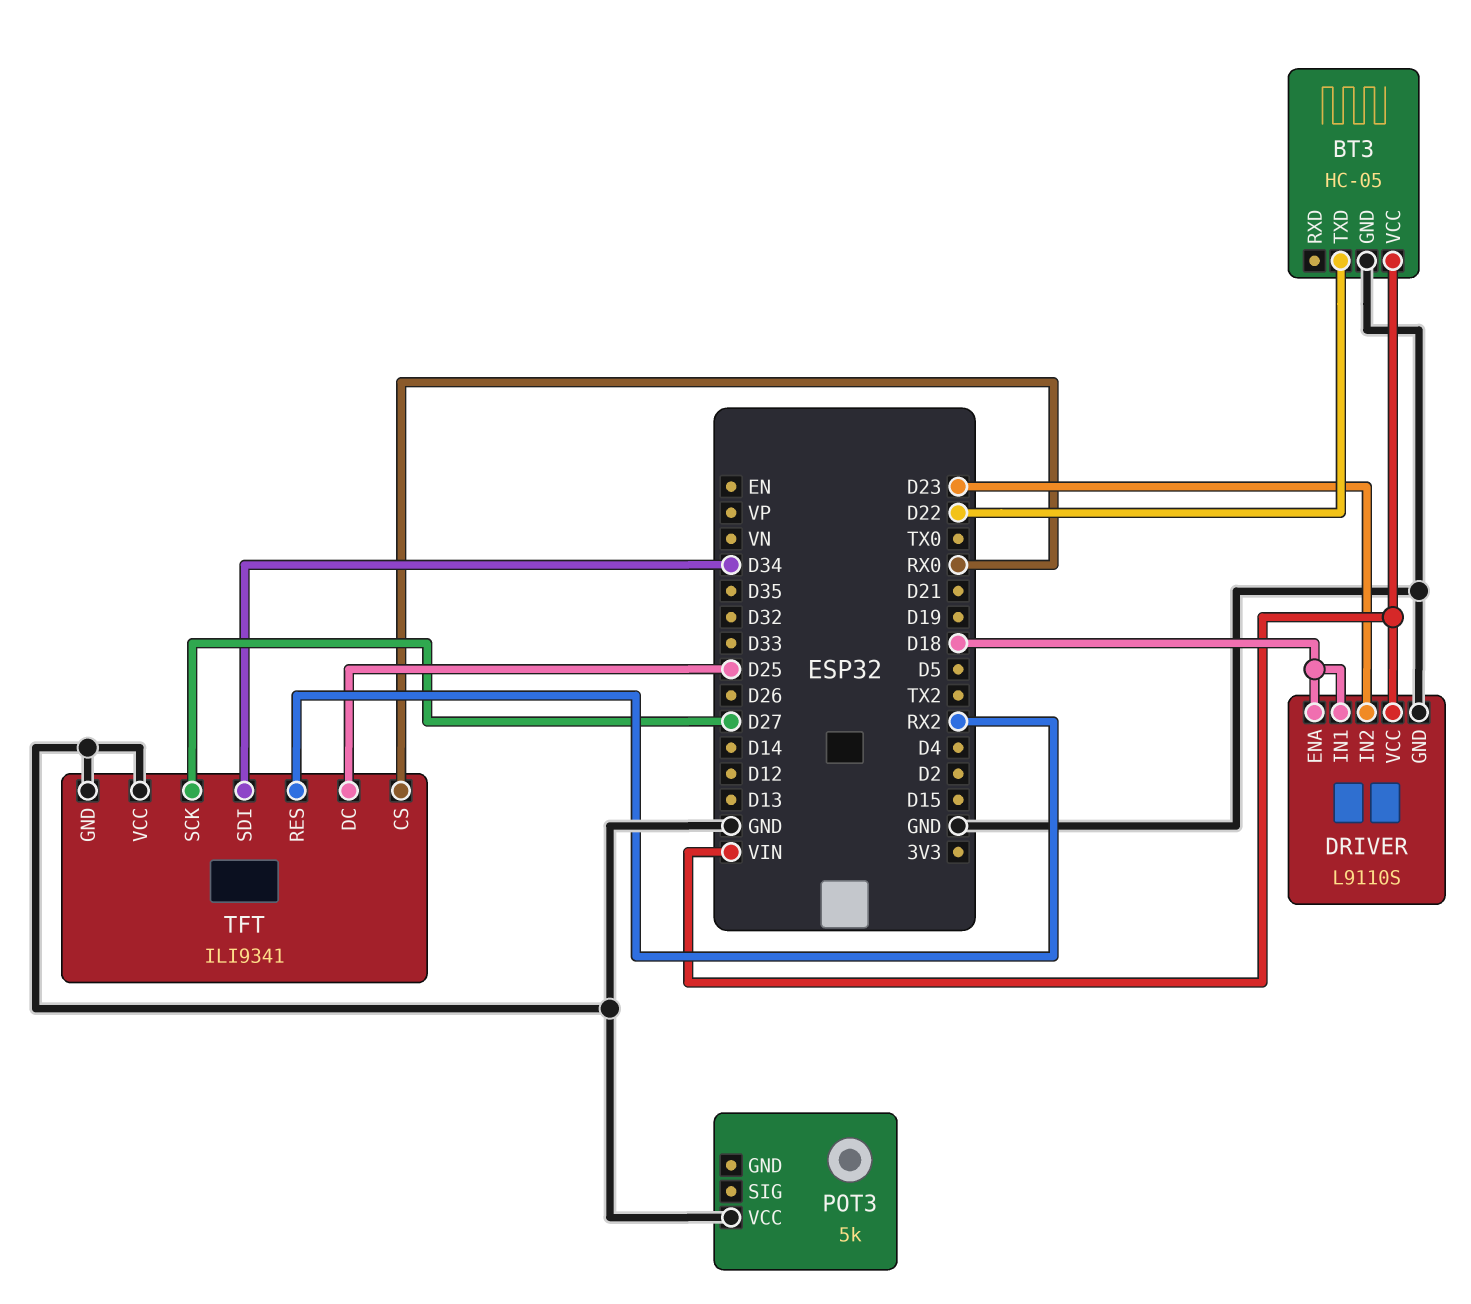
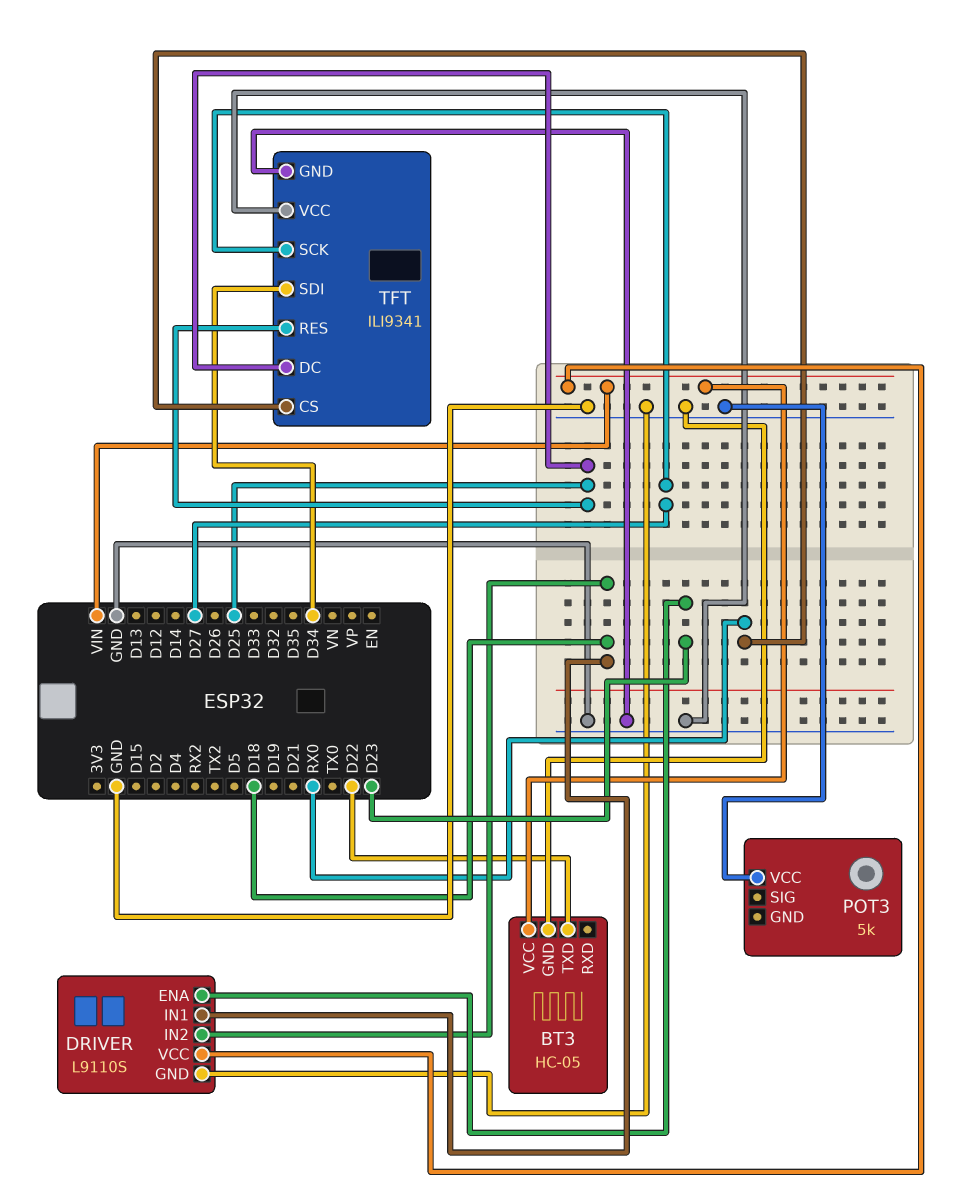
DRIVER pin ENA: D18 -> D23
DRIVER pin IN2: D23 -> D18
TFT pin RES: RX2 -> D25

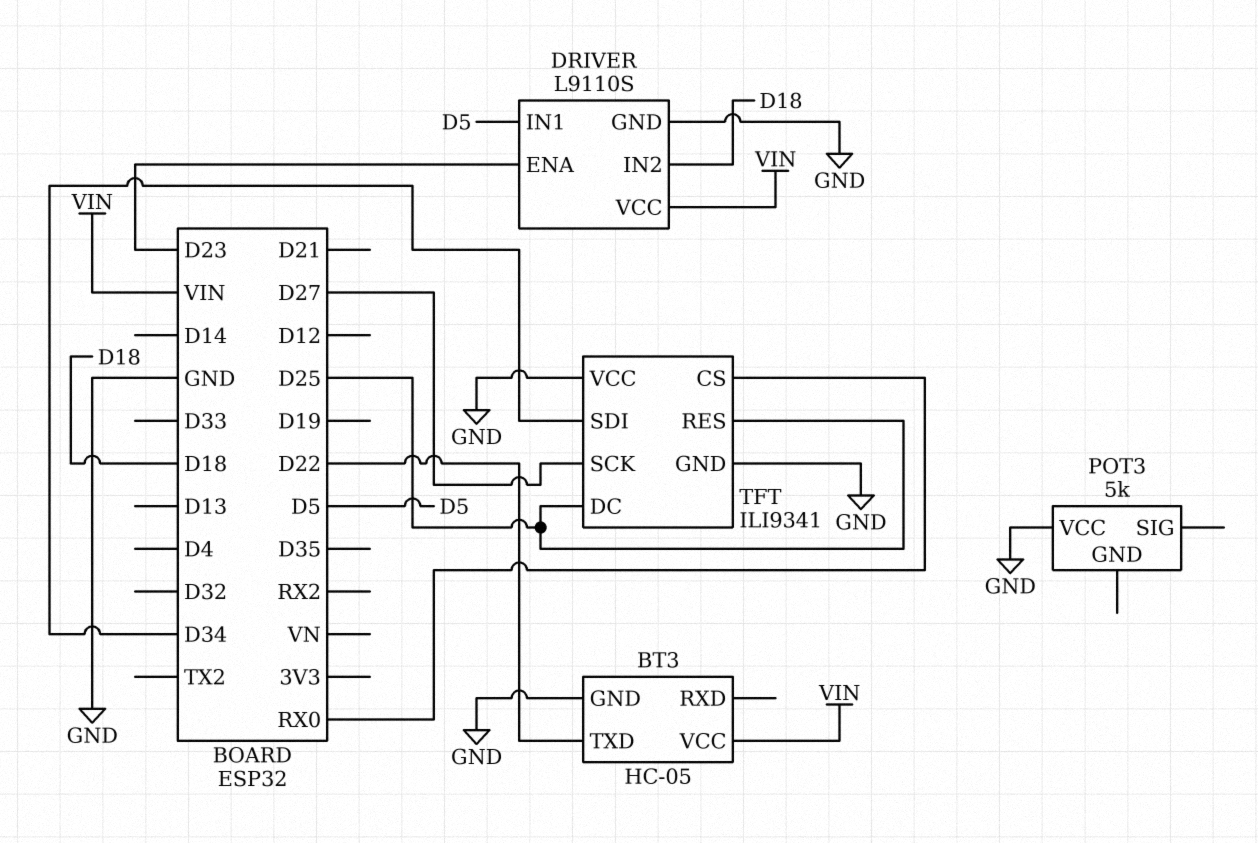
DRIVER pin IN1: D18 -> D5

